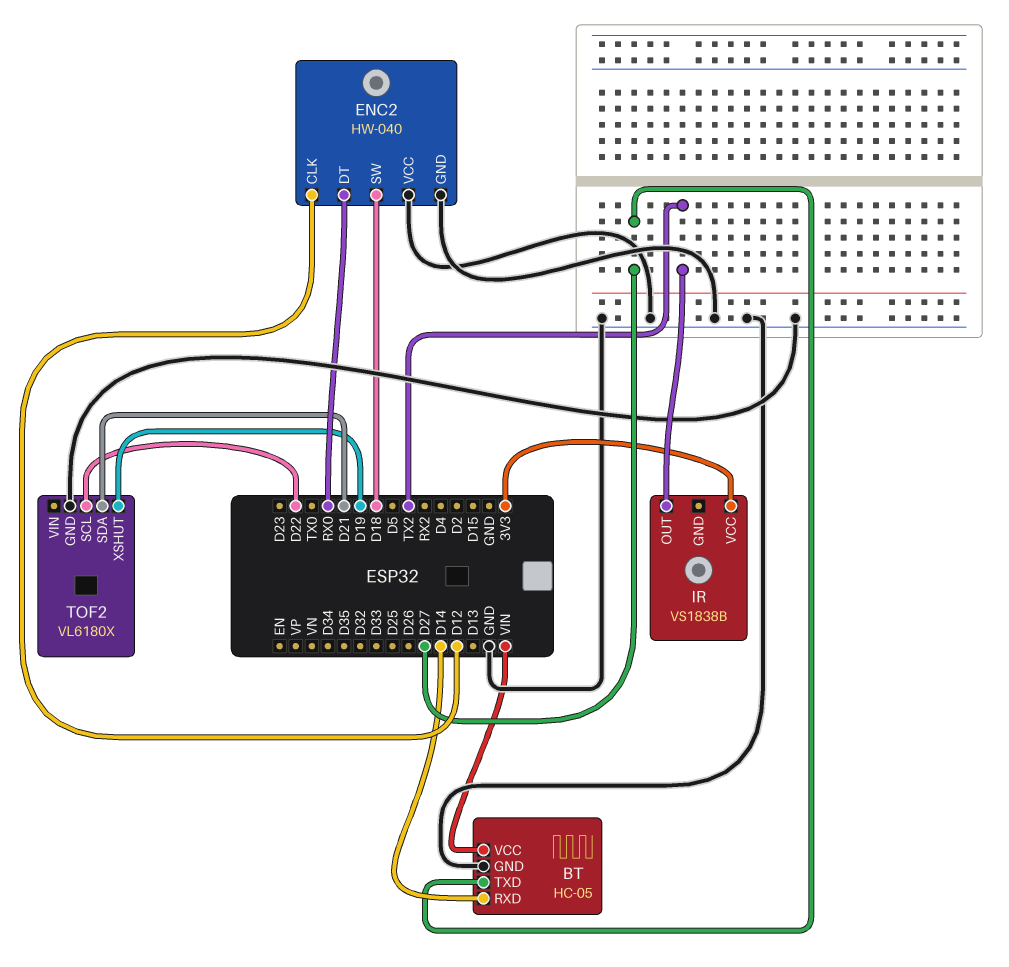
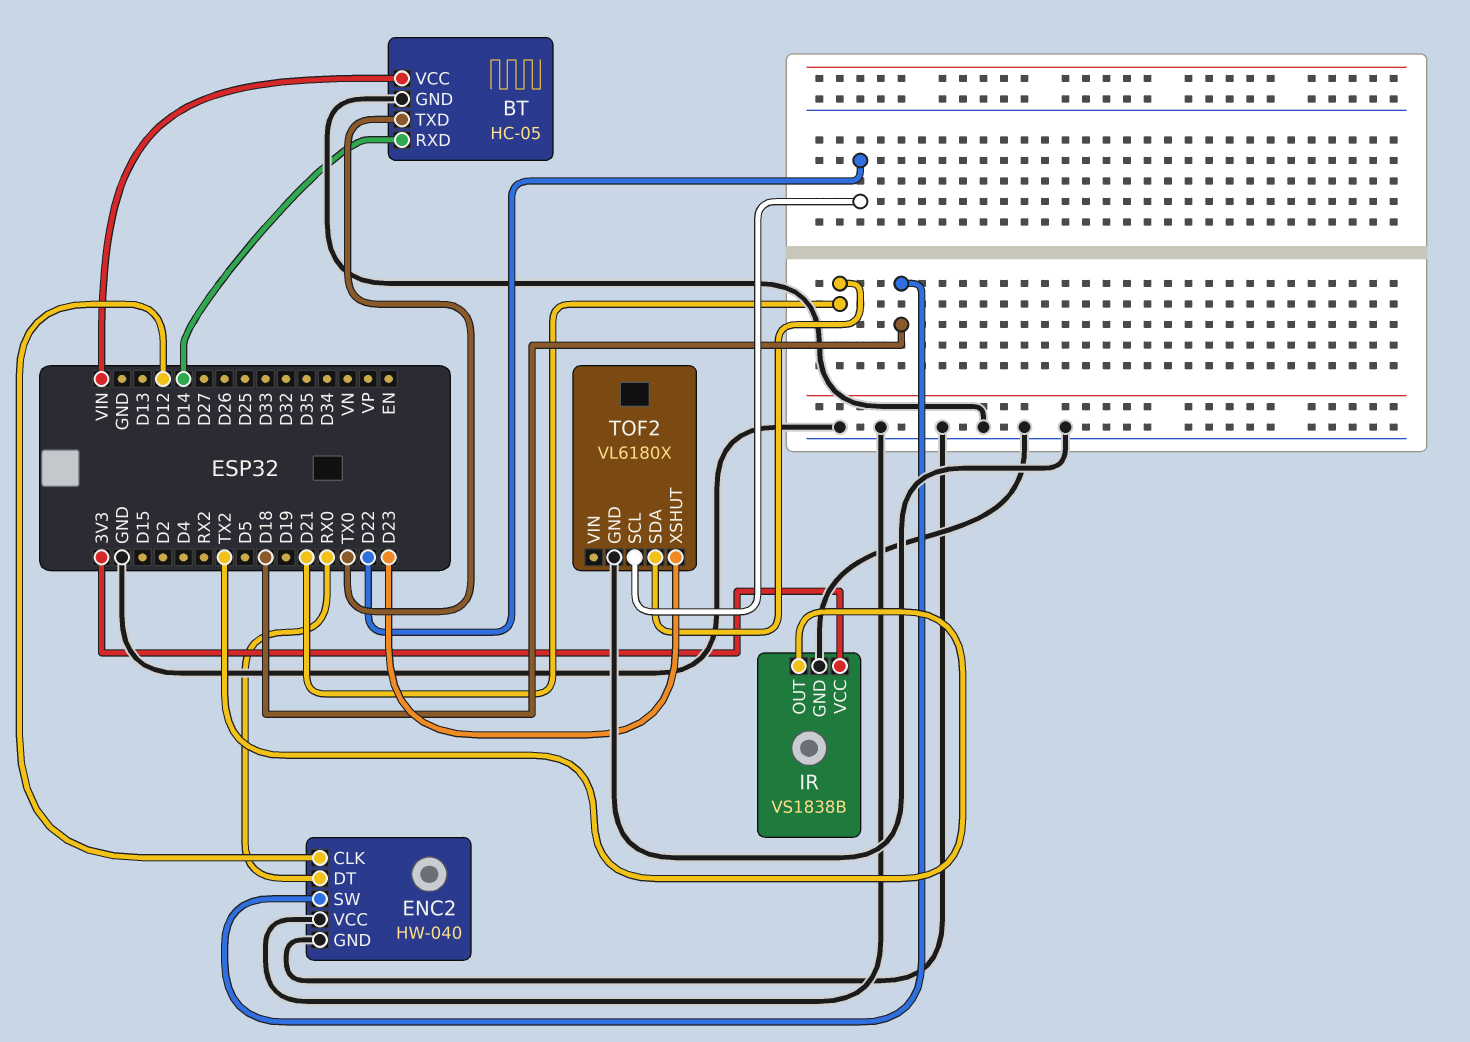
BT pin TXD: D27 -> TX0
IR pin GND: none -> GND
TOF2 pin XSHUT: D19 -> D23

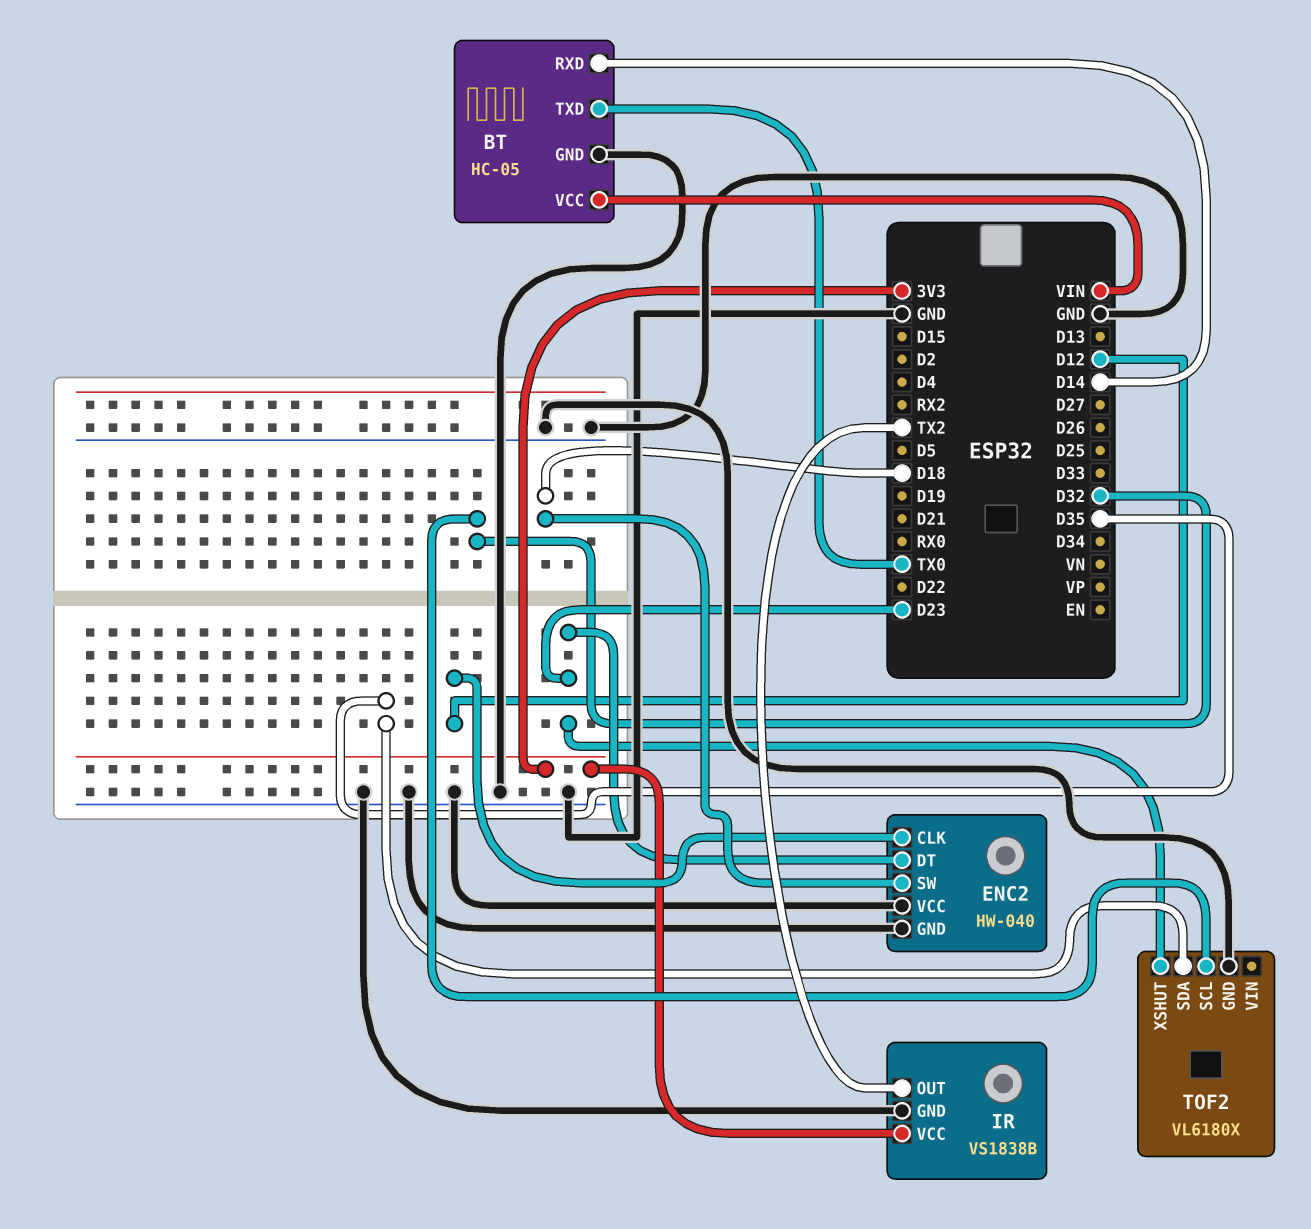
ENC2 pin DT: RX0 -> D23
TOF2 pin SCL: D22 -> D32
TOF2 pin SDA: D21 -> D35

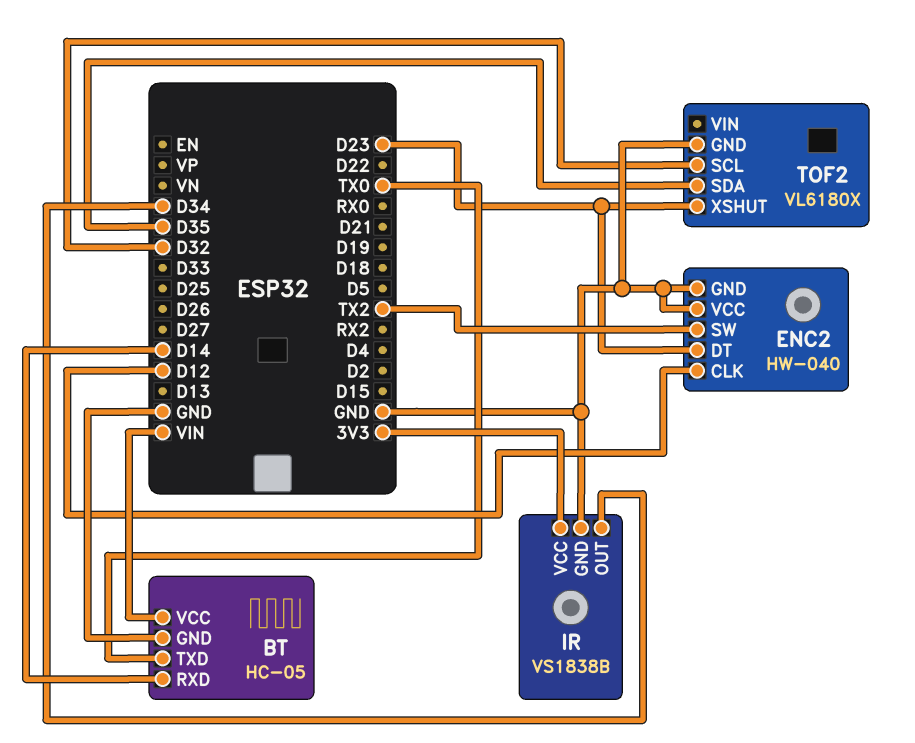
ENC2 pin SW: D18 -> TX2
IR pin OUT: TX2 -> D34

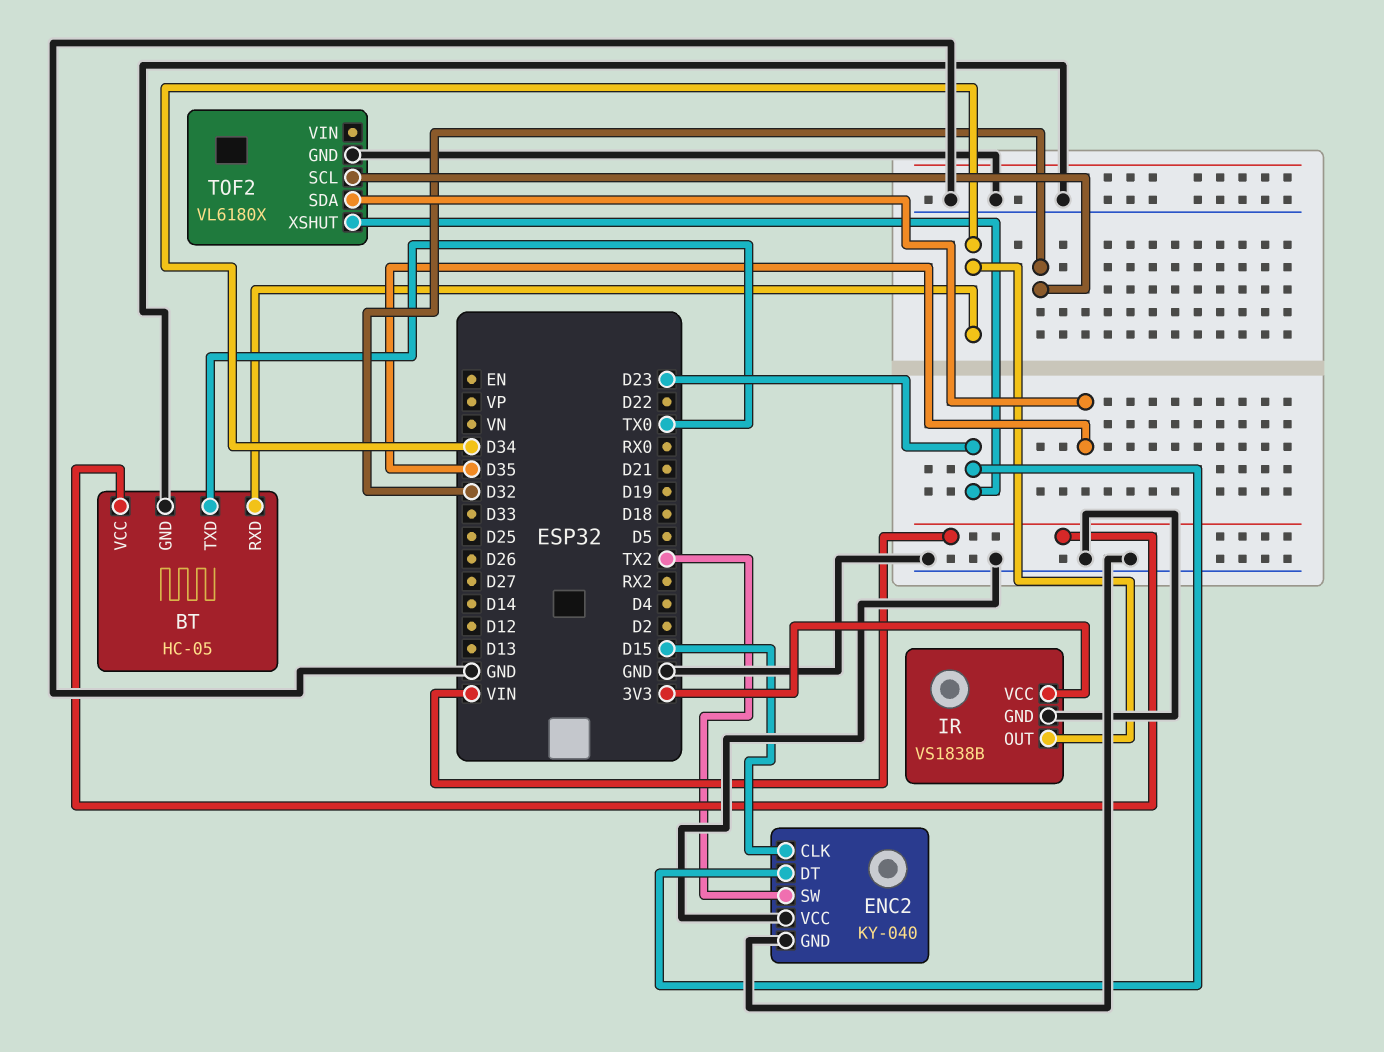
BT pin RXD: D14 -> D34
ENC2: HW-040 -> KY-040
ENC2 pin CLK: D12 -> D15

